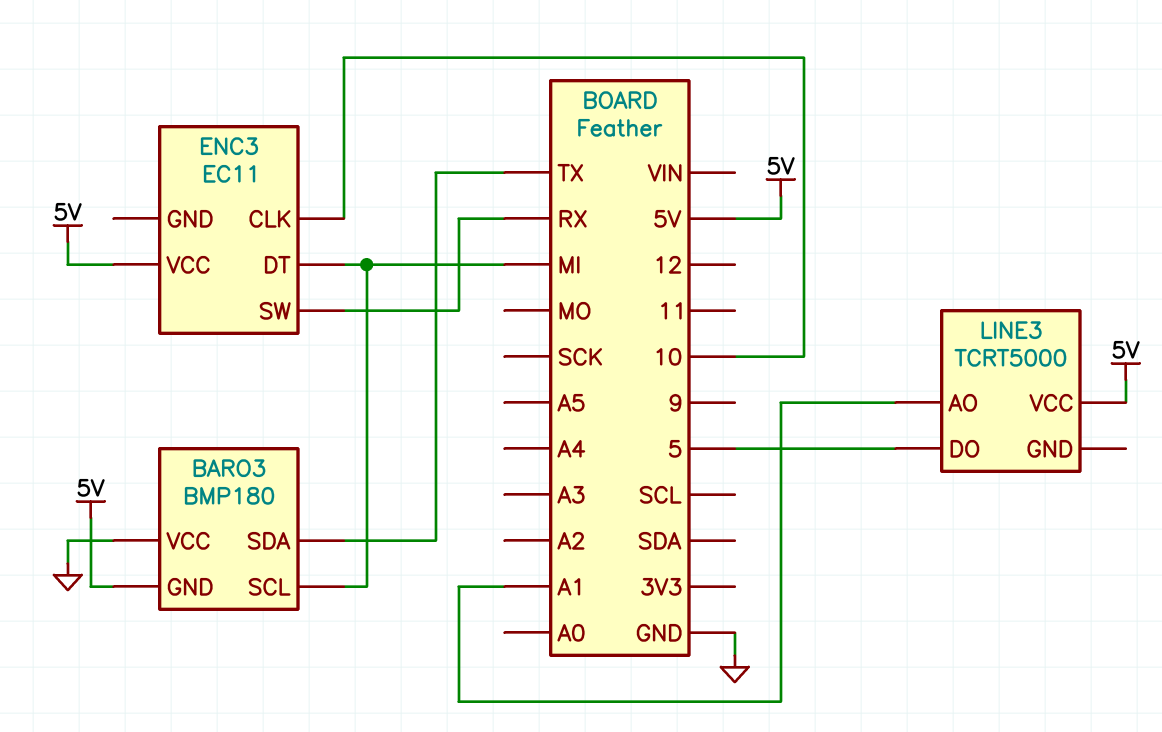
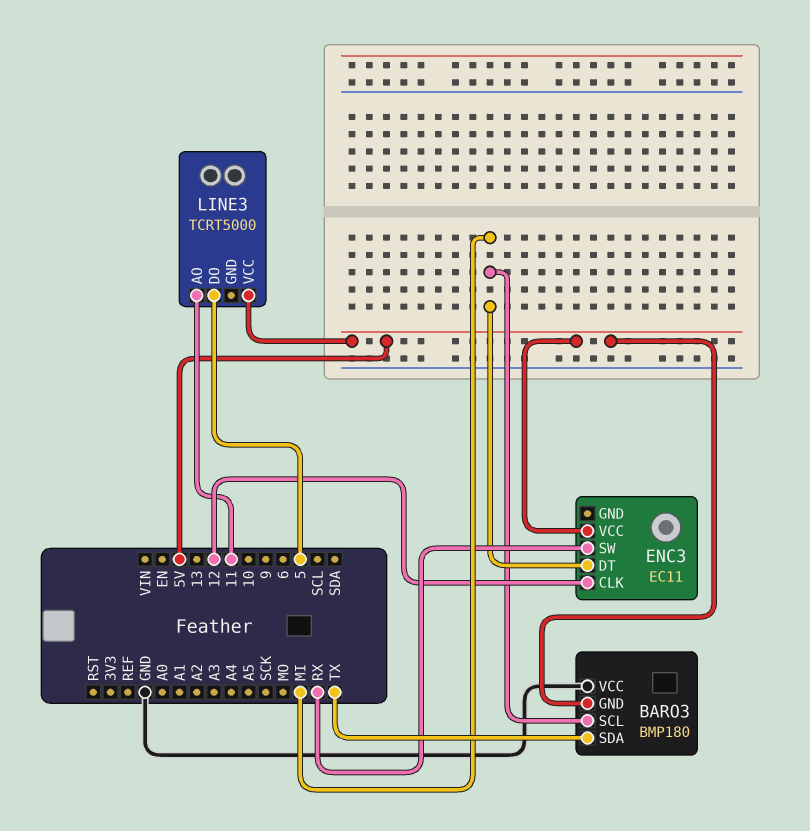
ENC3 pin CLK: 10 -> 12
LINE3 pin AO: A1 -> 11

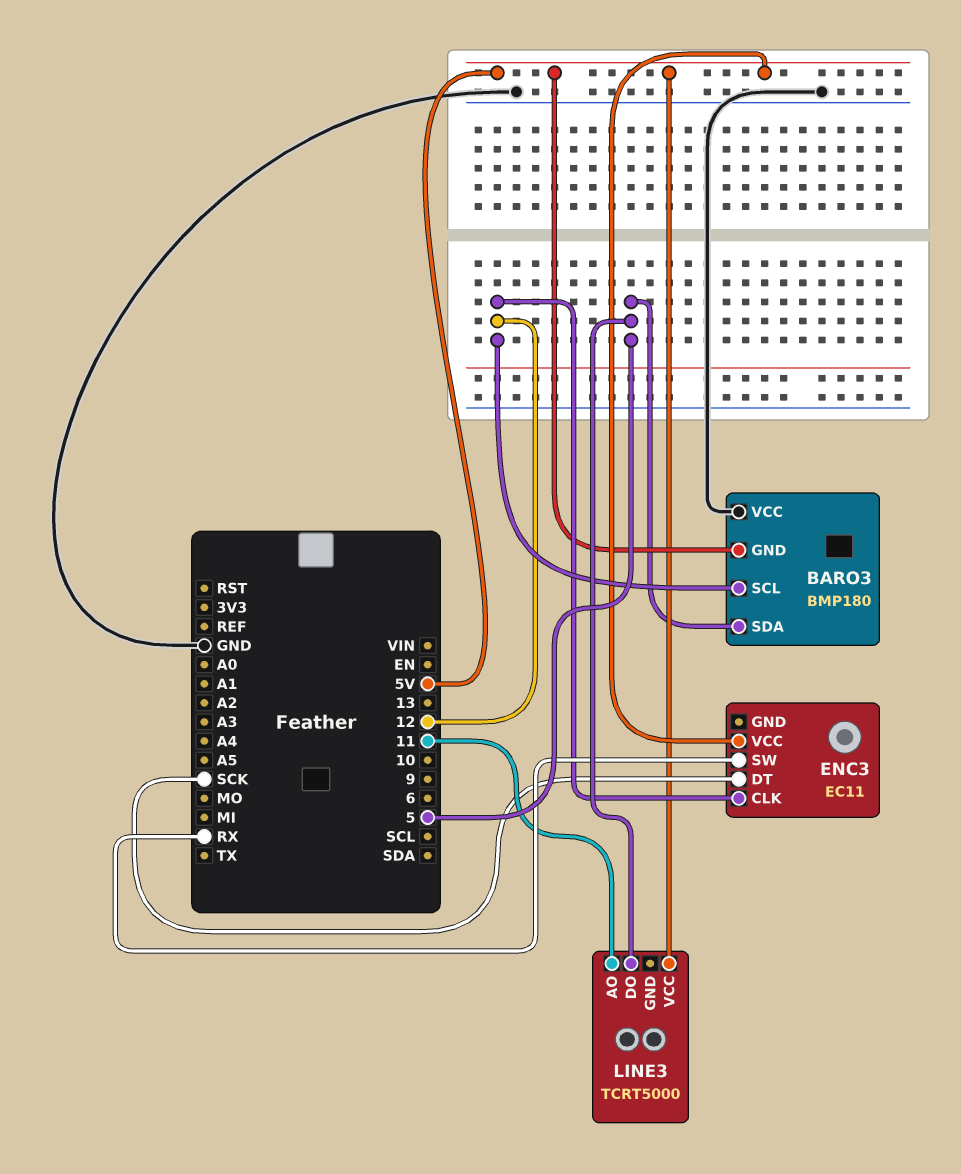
BARO3 pin SCL: MI -> 12
BARO3 pin SDA: TX -> 5
ENC3 pin DT: MI -> SCK

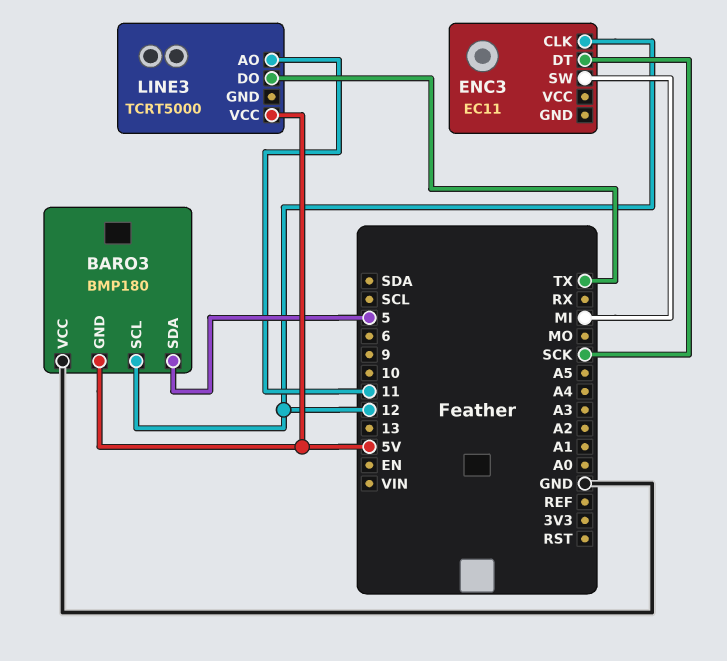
ENC3 pin SW: RX -> MI
ENC3 pin VCC: 5V -> none
LINE3 pin DO: 5 -> TX

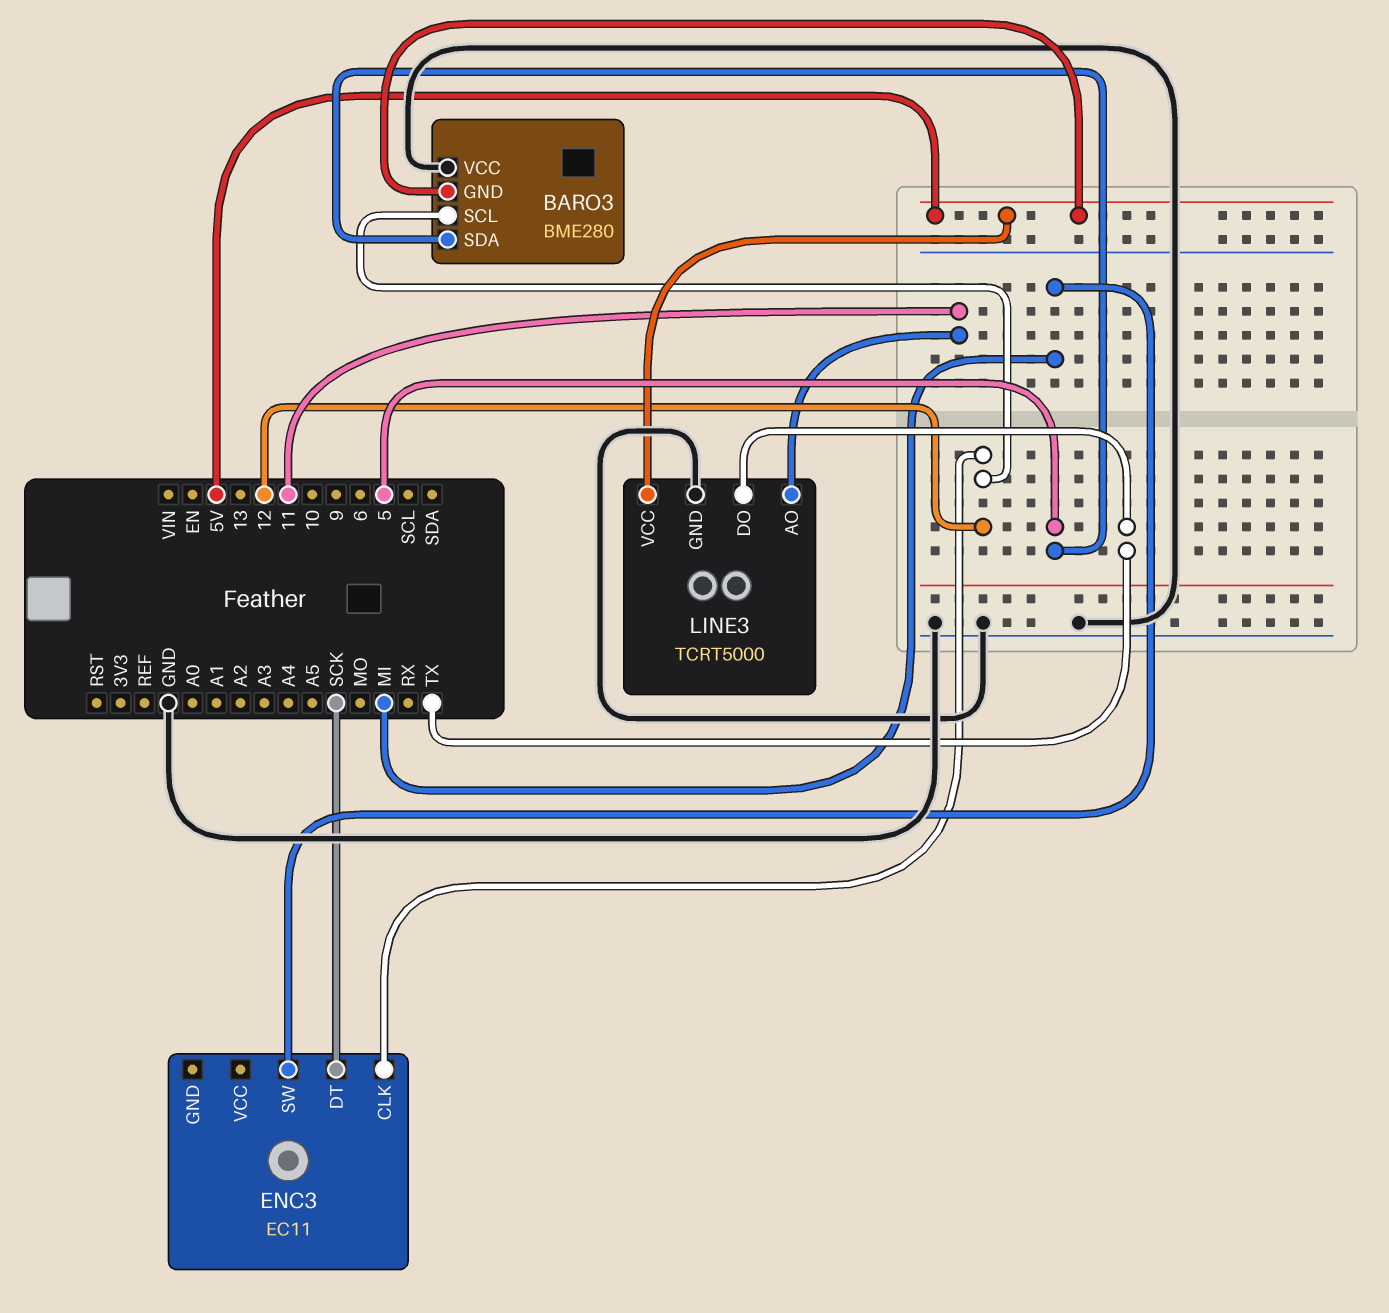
BARO3: BMP180 -> BME280
LINE3 pin GND: none -> GND

